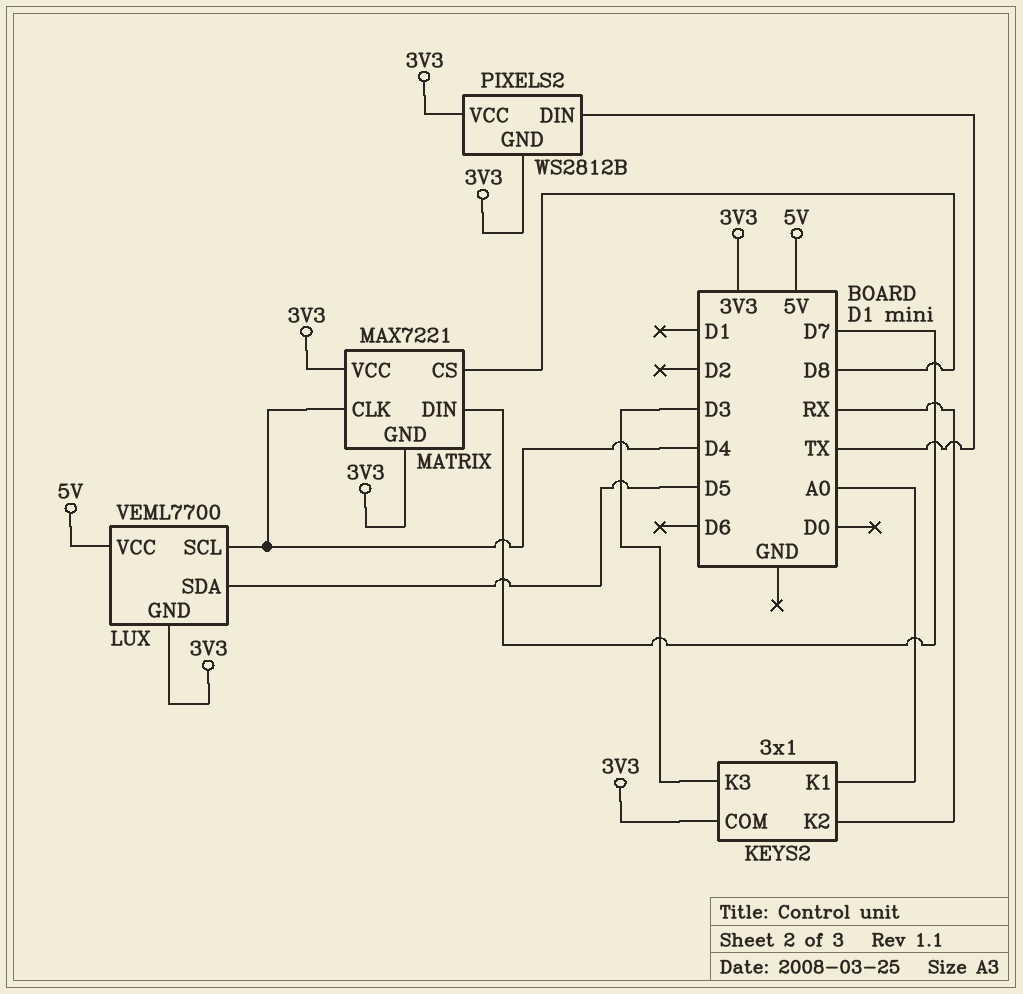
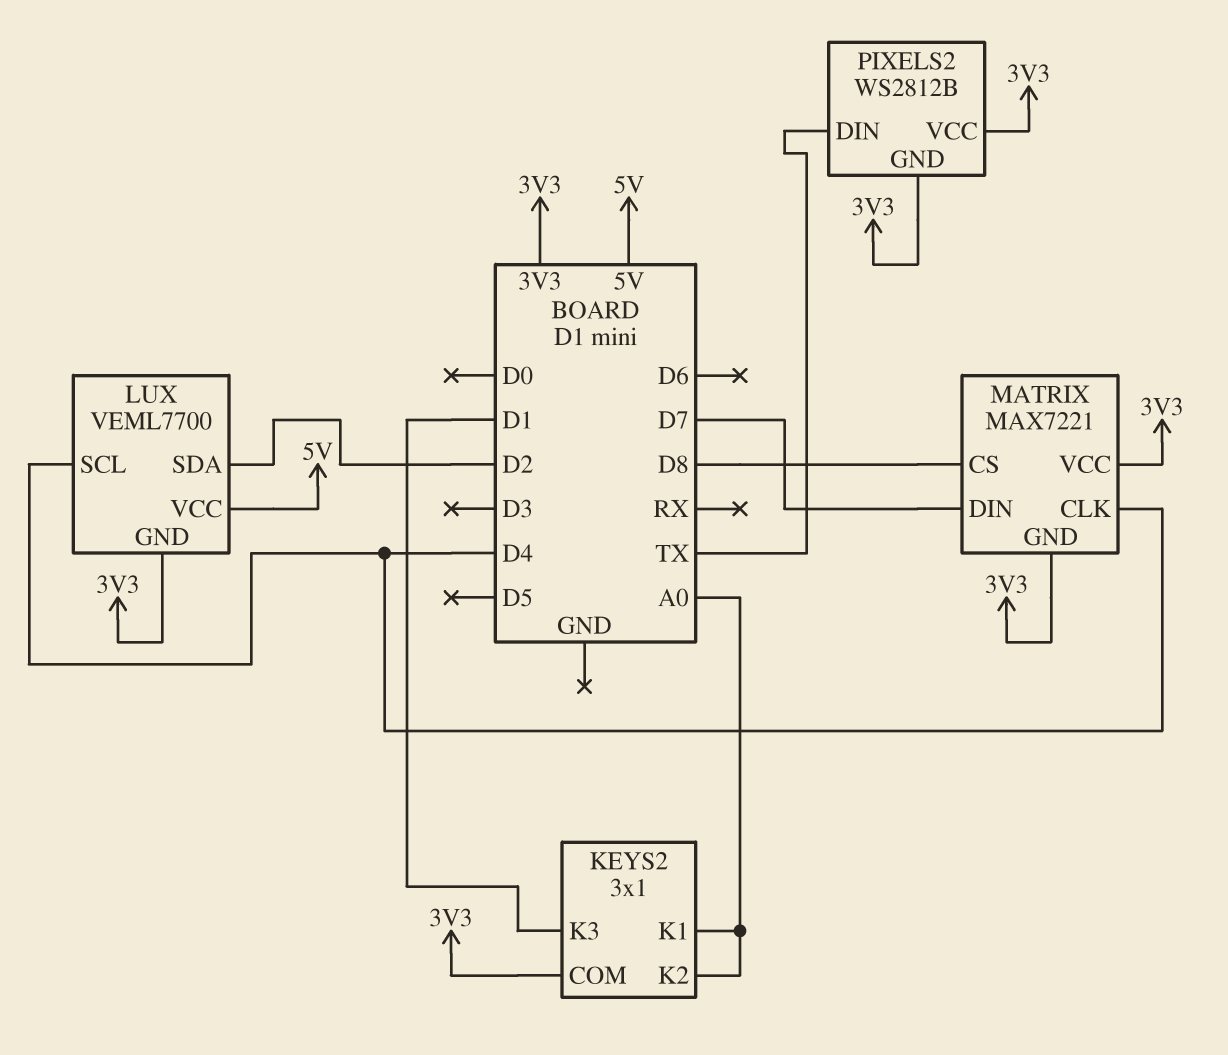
KEYS2 pin K2: RX -> A0
KEYS2 pin K3: D3 -> D1
LUX pin SDA: D5 -> D2

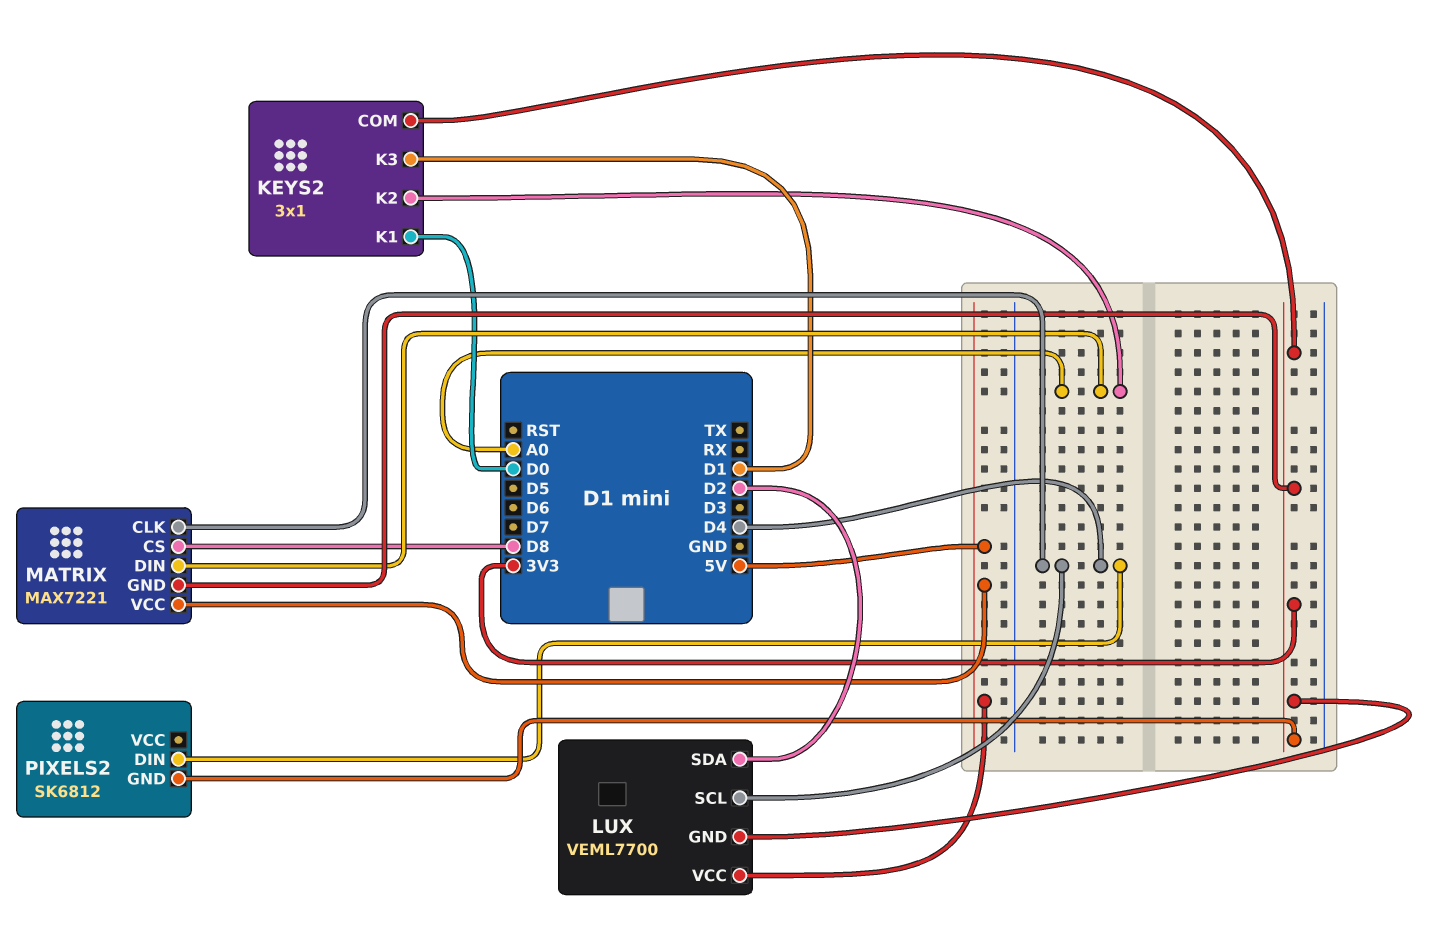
KEYS2 pin K1: A0 -> D0
MATRIX pin DIN: D7 -> A0
MATRIX pin VCC: 3V3 -> 5V
PIXELS2: WS2812B -> SK6812
PIXELS2 pin DIN: TX -> D4
PIXELS2 pin VCC: 3V3 -> none

